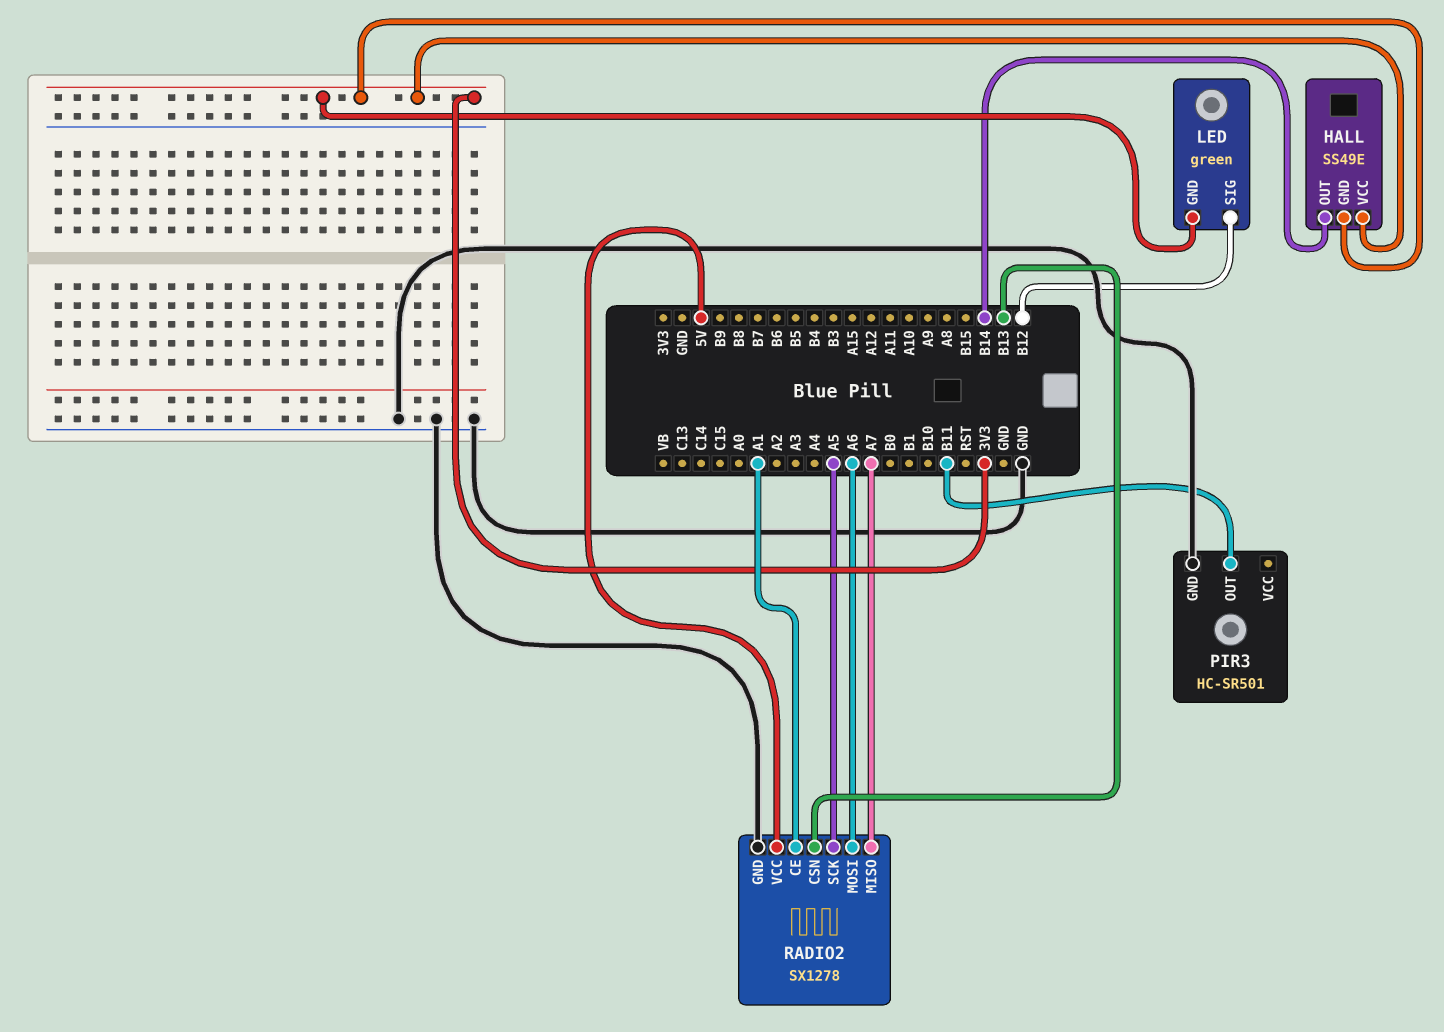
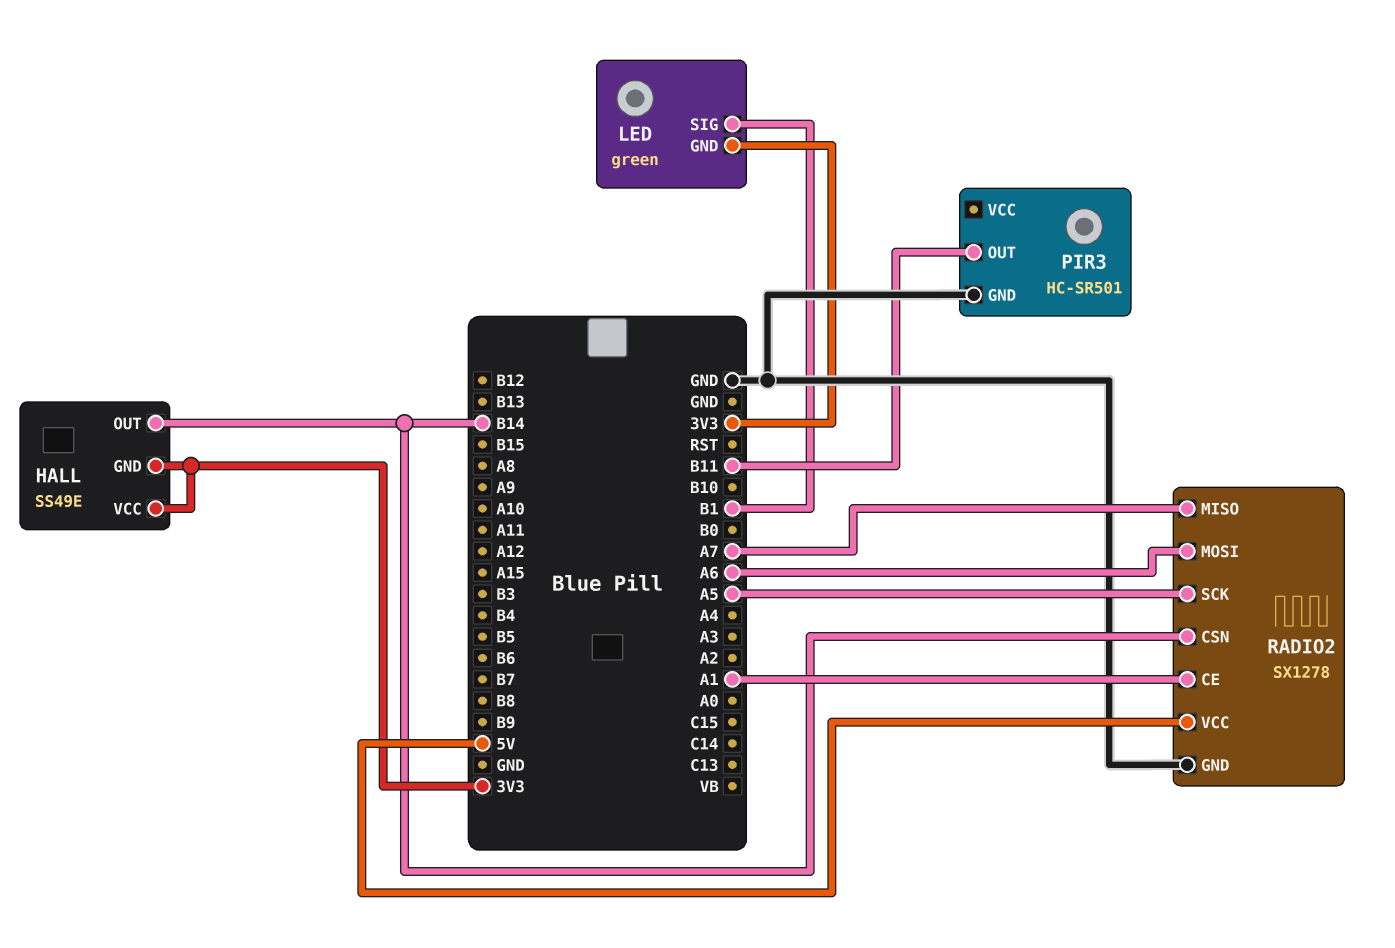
LED pin SIG: B12 -> B1
RADIO2 pin CSN: B13 -> B14

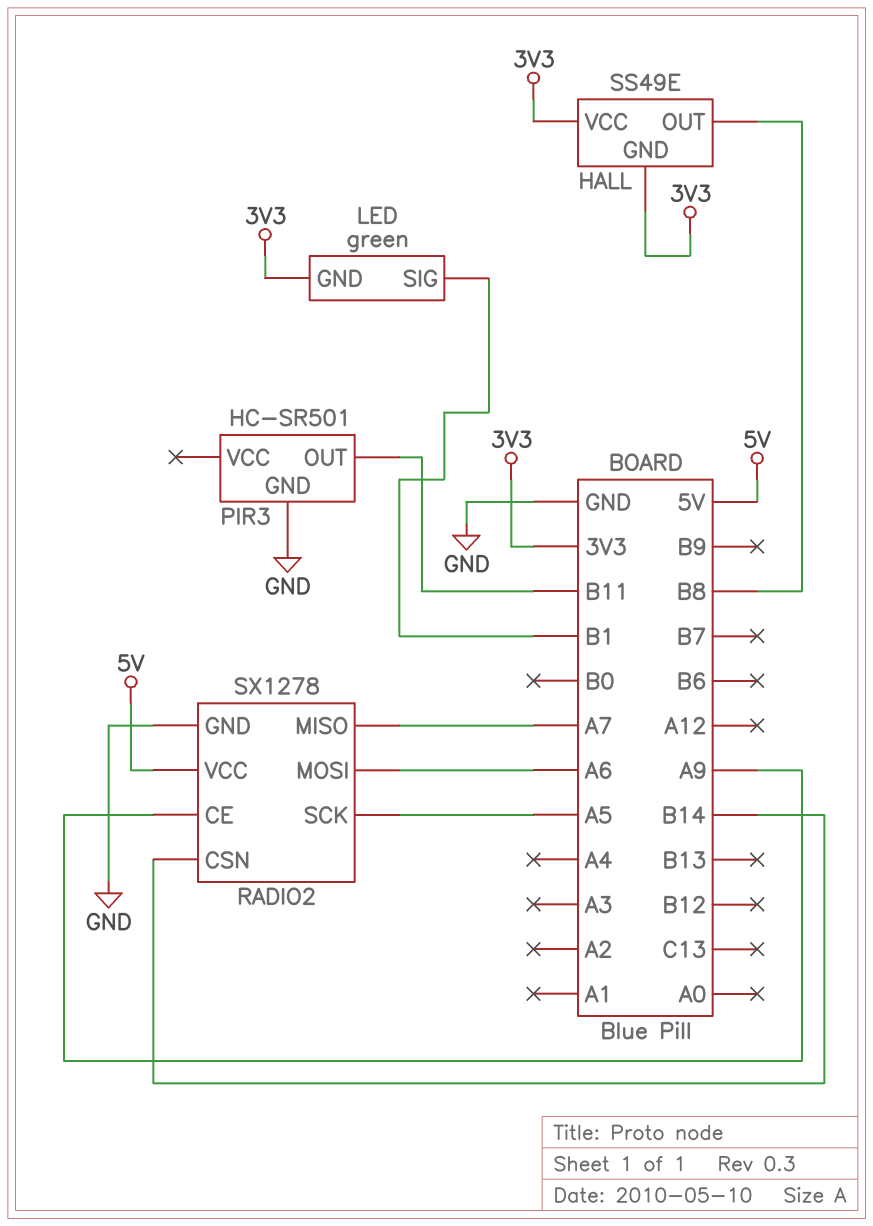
HALL pin OUT: B14 -> B8
RADIO2 pin CE: A1 -> A9

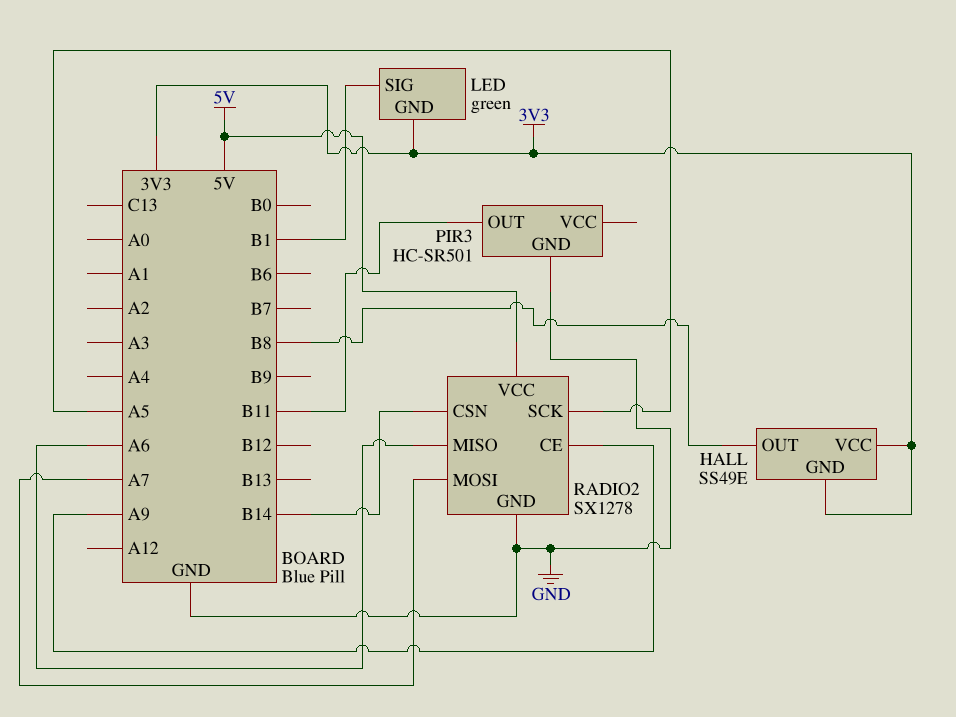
RADIO2 pin MISO: A7 -> A6
RADIO2 pin MOSI: A6 -> A7

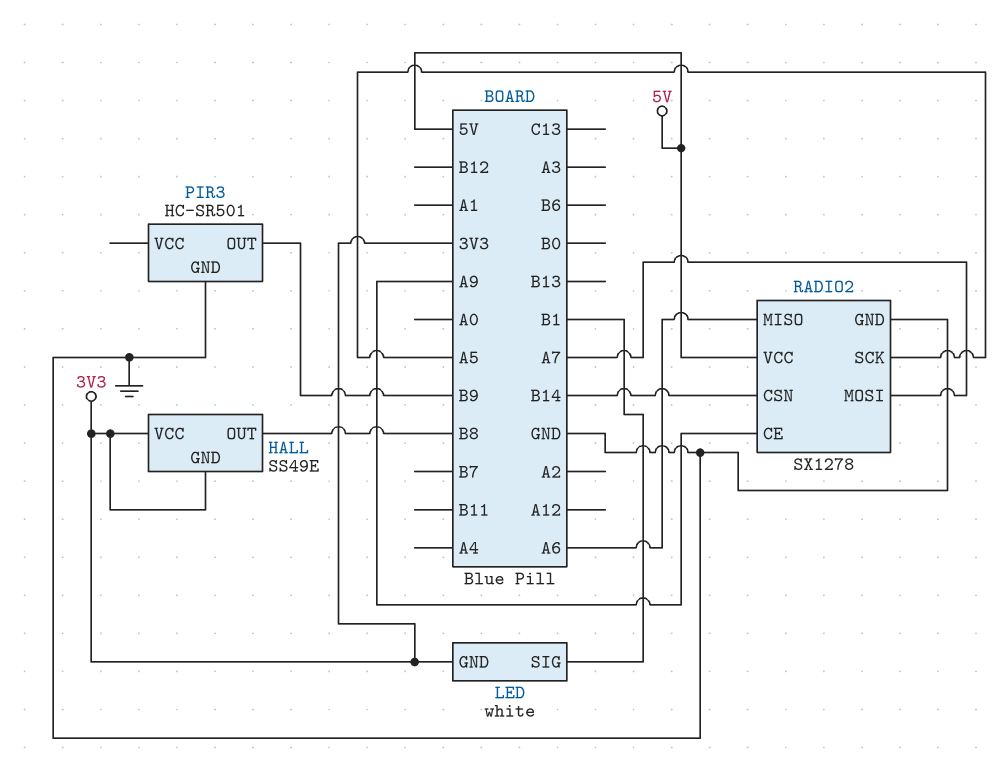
LED: green -> white
PIR3 pin OUT: B11 -> B9

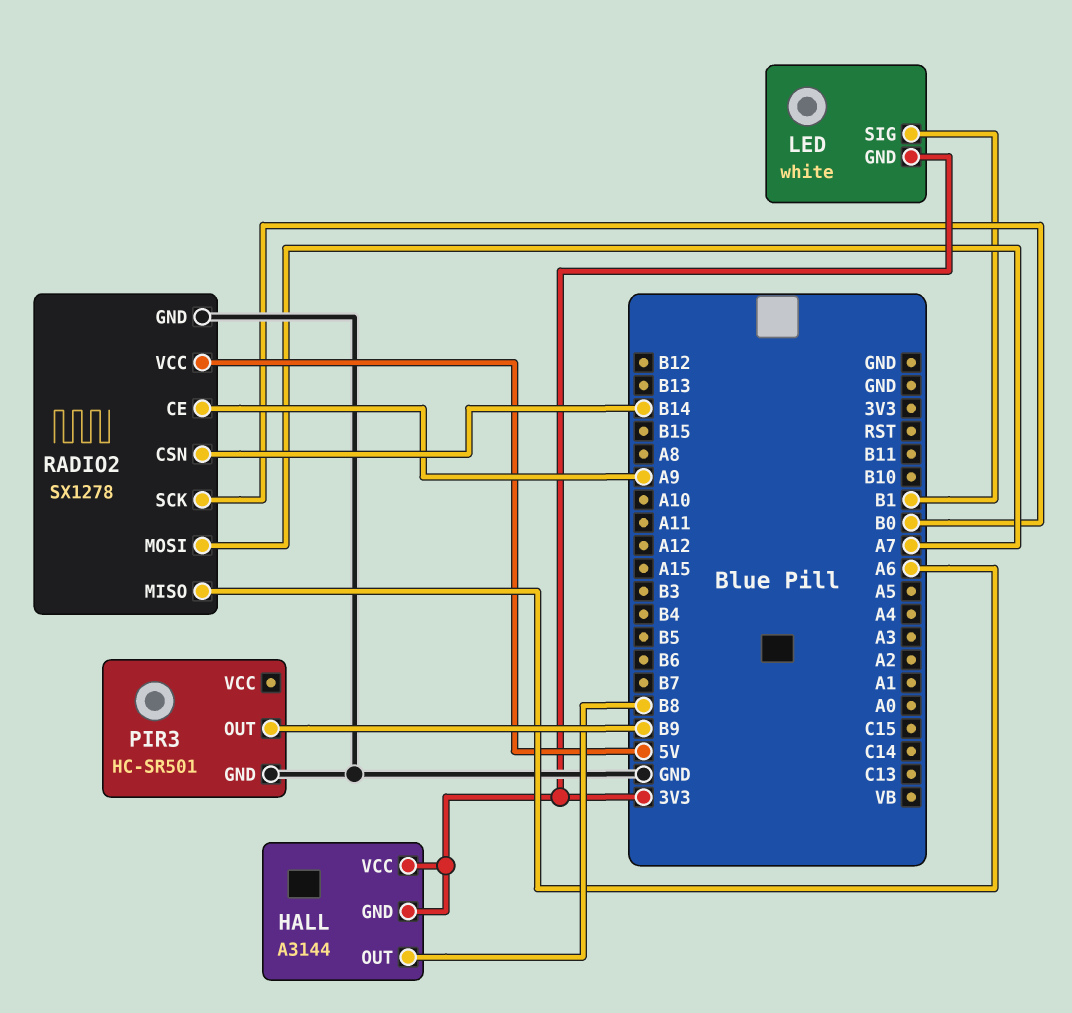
HALL: SS49E -> A3144
RADIO2 pin SCK: A5 -> B0

